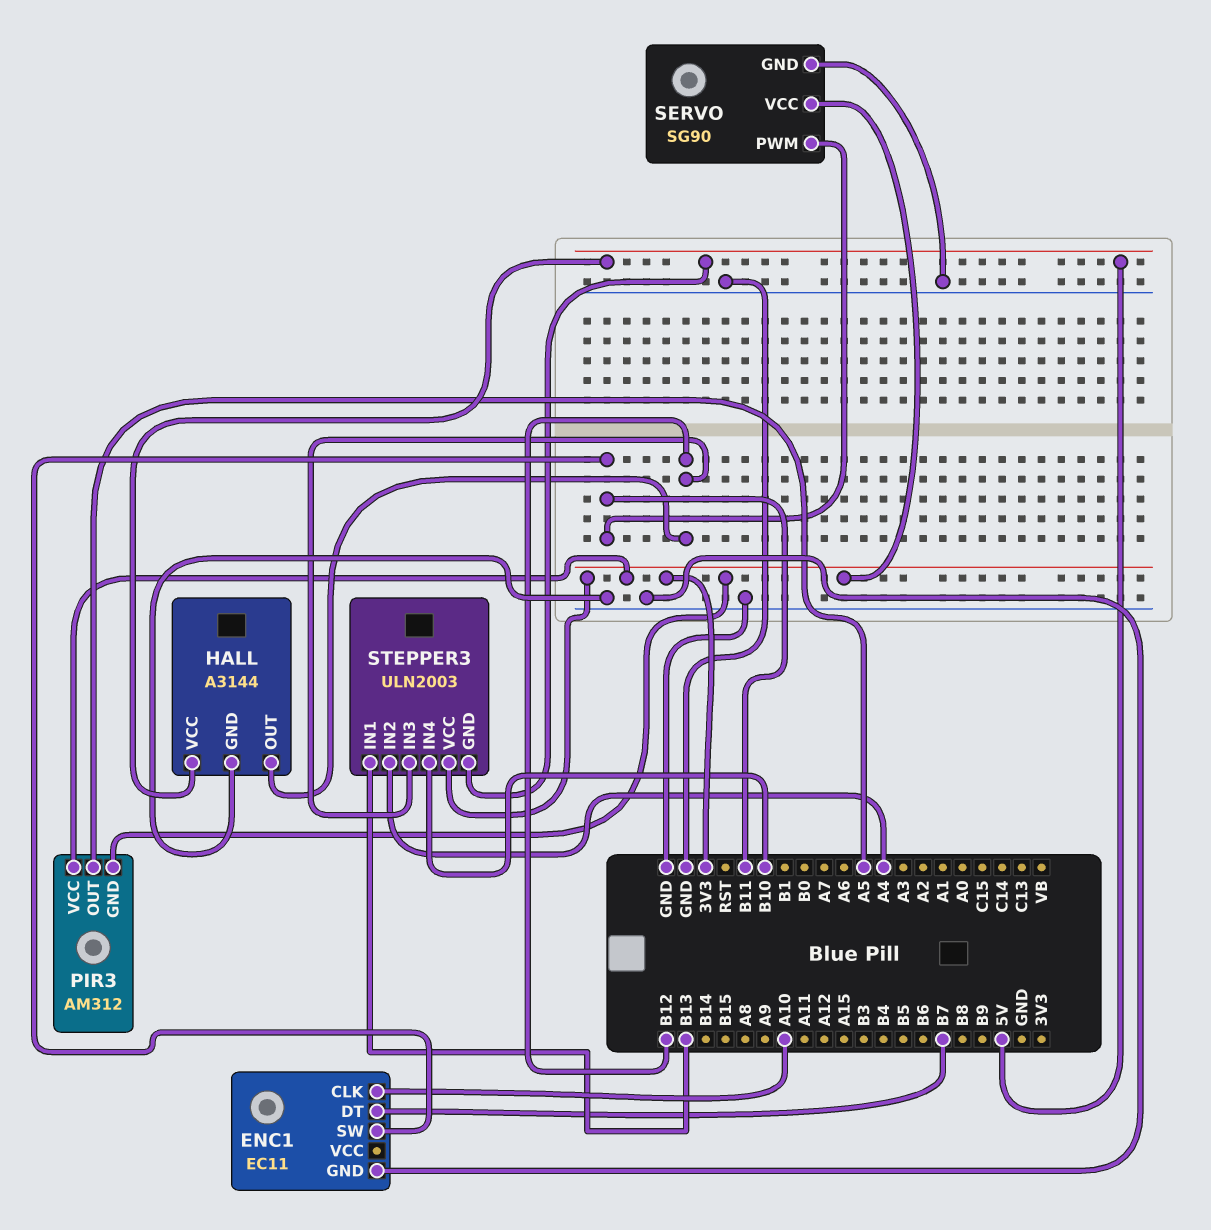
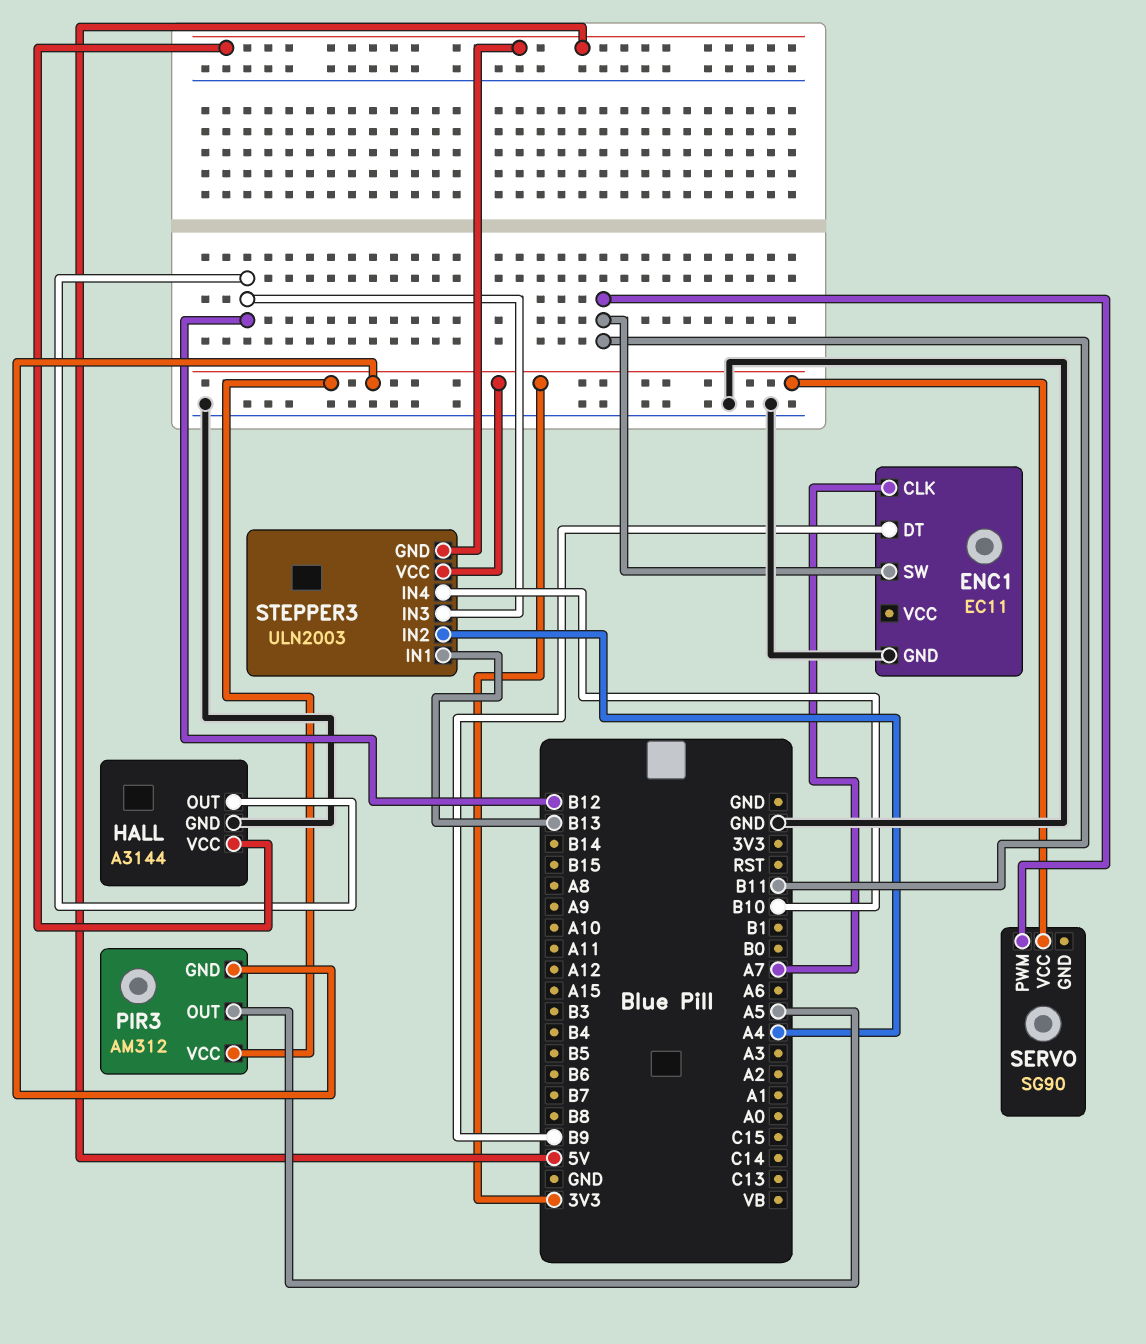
ENC1 pin CLK: A10 -> A7
ENC1 pin DT: B7 -> B9
SERVO pin GND: GND -> none

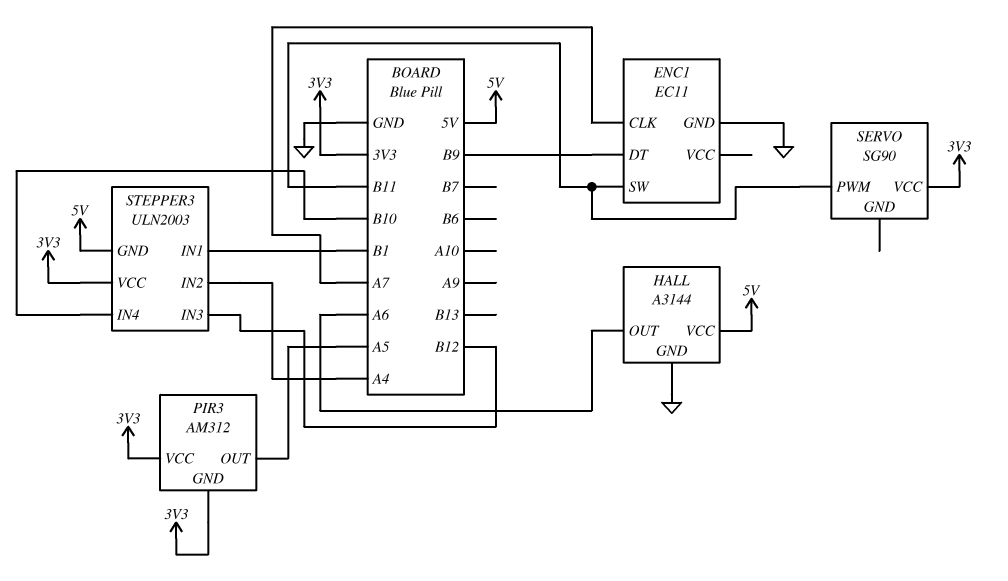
HALL pin OUT: B12 -> A6
STEPPER3 pin IN1: B13 -> B1

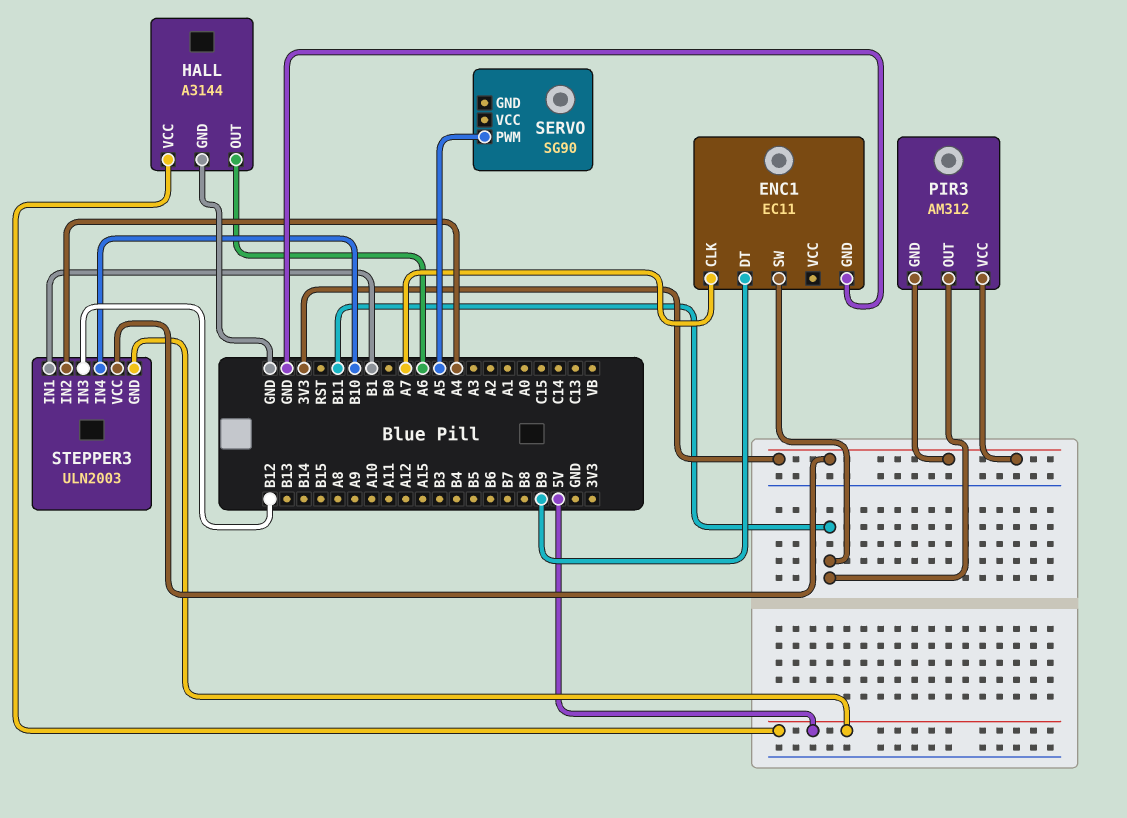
PIR3 pin OUT: A5 -> B11
SERVO pin PWM: B11 -> A5
SERVO pin VCC: 3V3 -> none

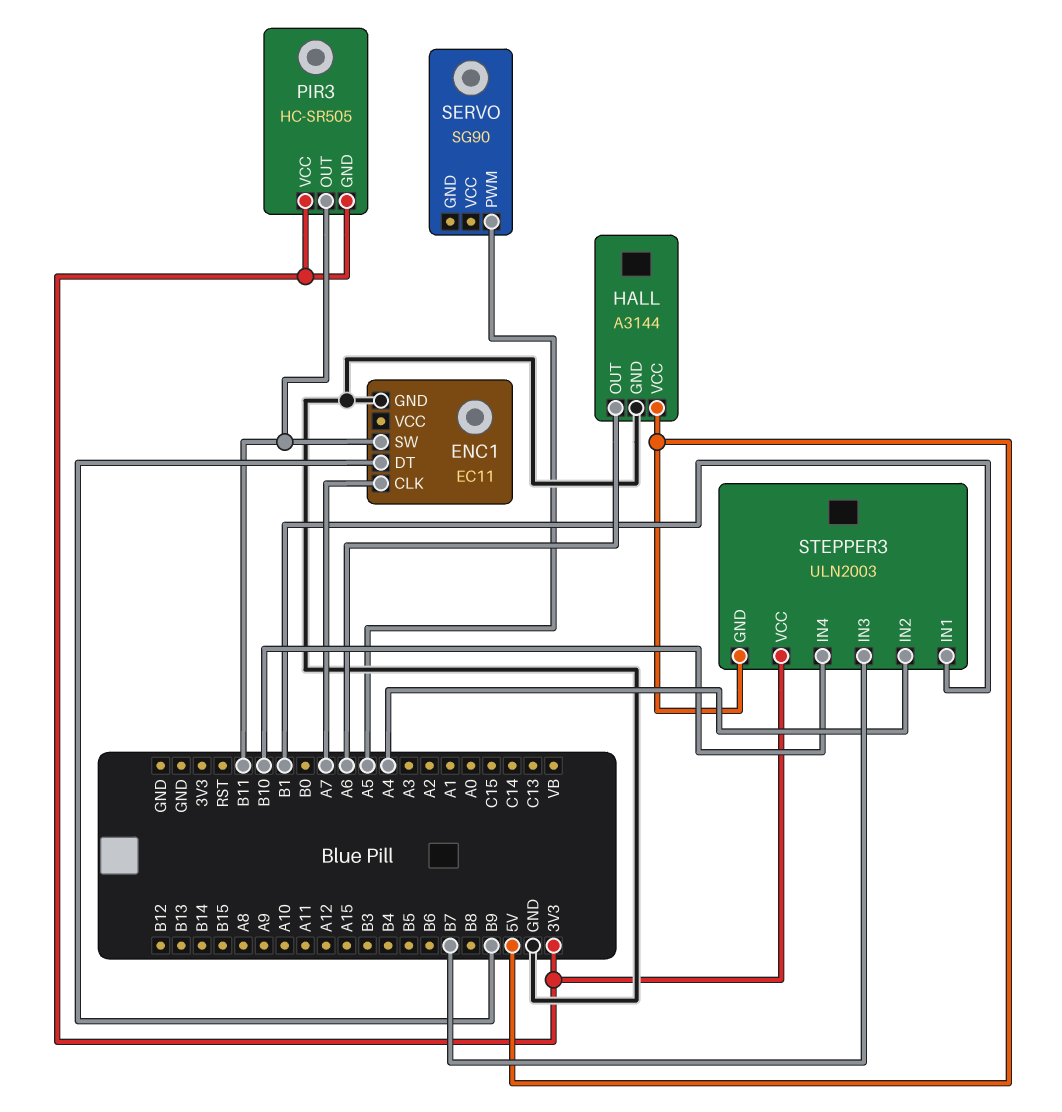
PIR3: AM312 -> HC-SR505
STEPPER3 pin IN3: B12 -> B7

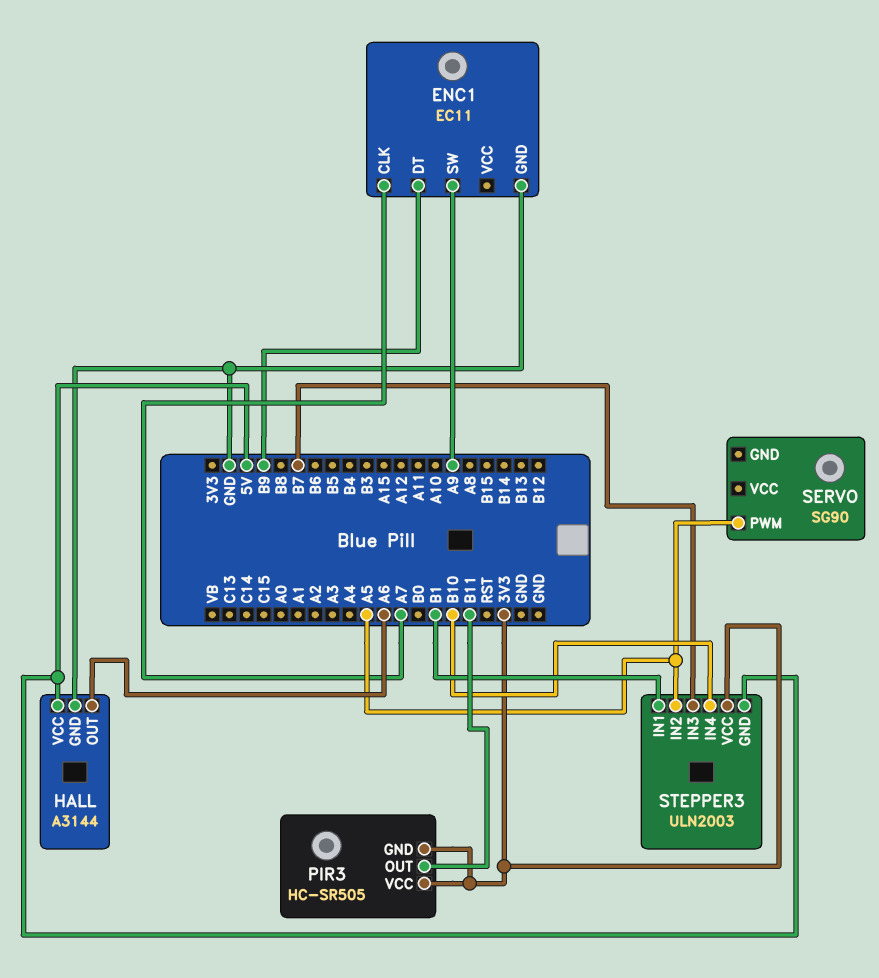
ENC1 pin SW: B11 -> A9
STEPPER3 pin IN2: A4 -> A5

